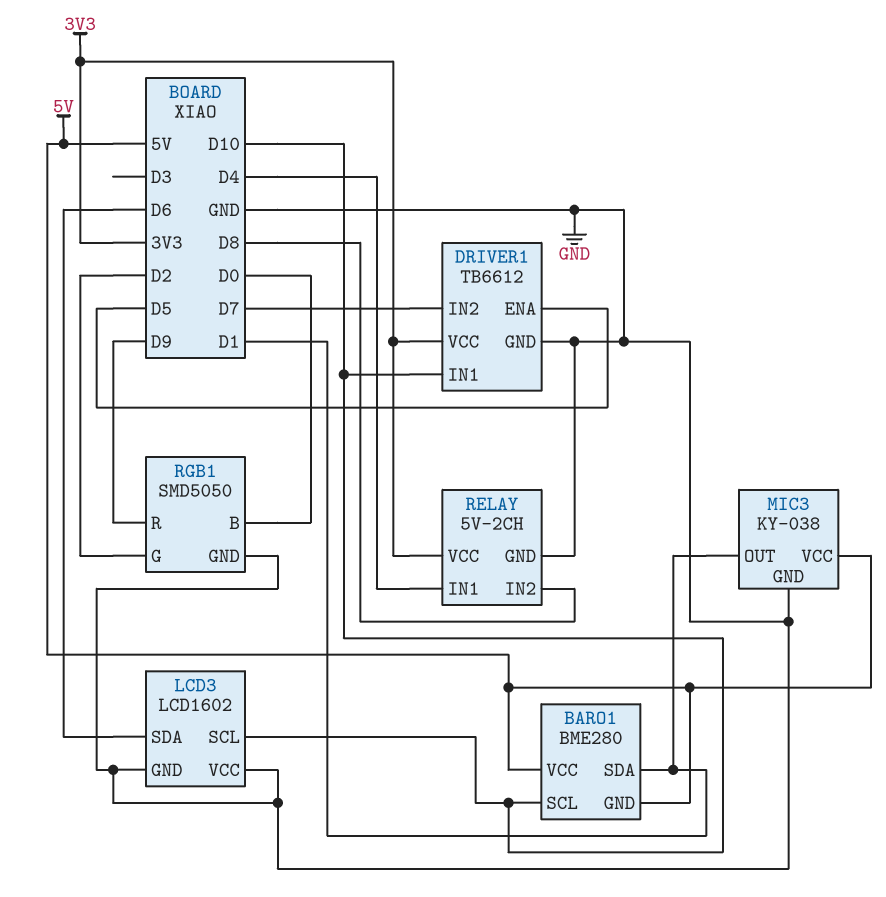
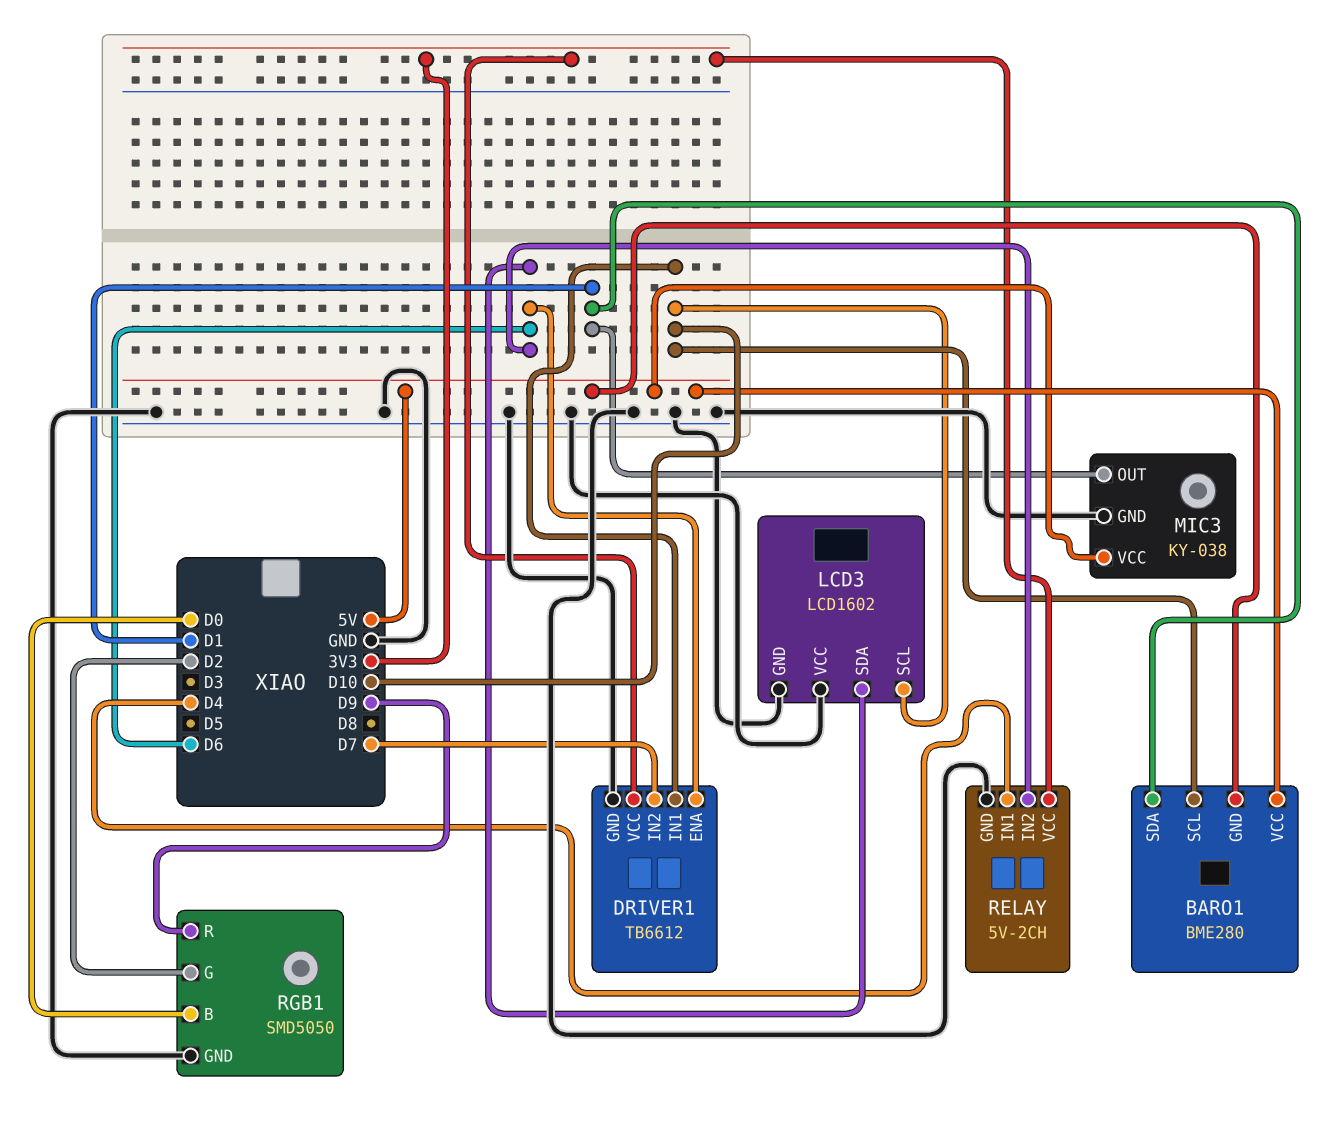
DRIVER1 pin ENA: D5 -> D6
RELAY pin IN2: D8 -> D6

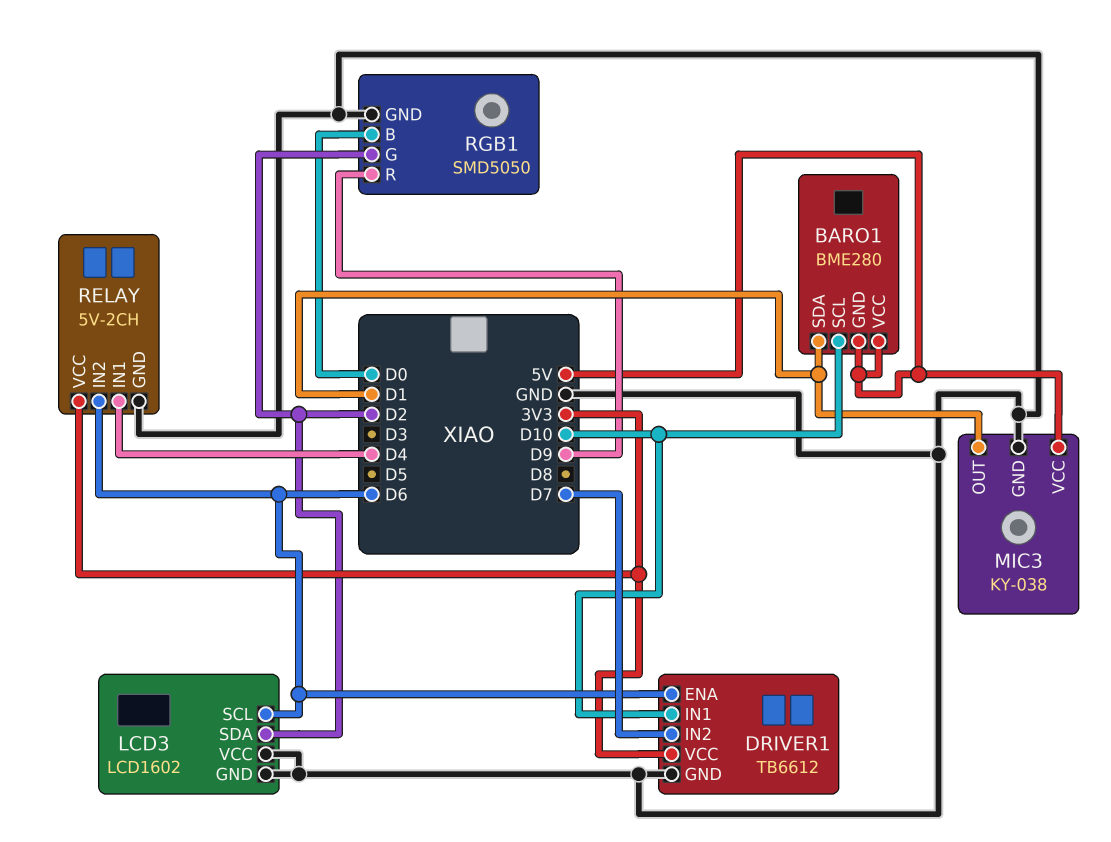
LCD3 pin SCL: D10 -> D6
LCD3 pin SDA: D6 -> D2

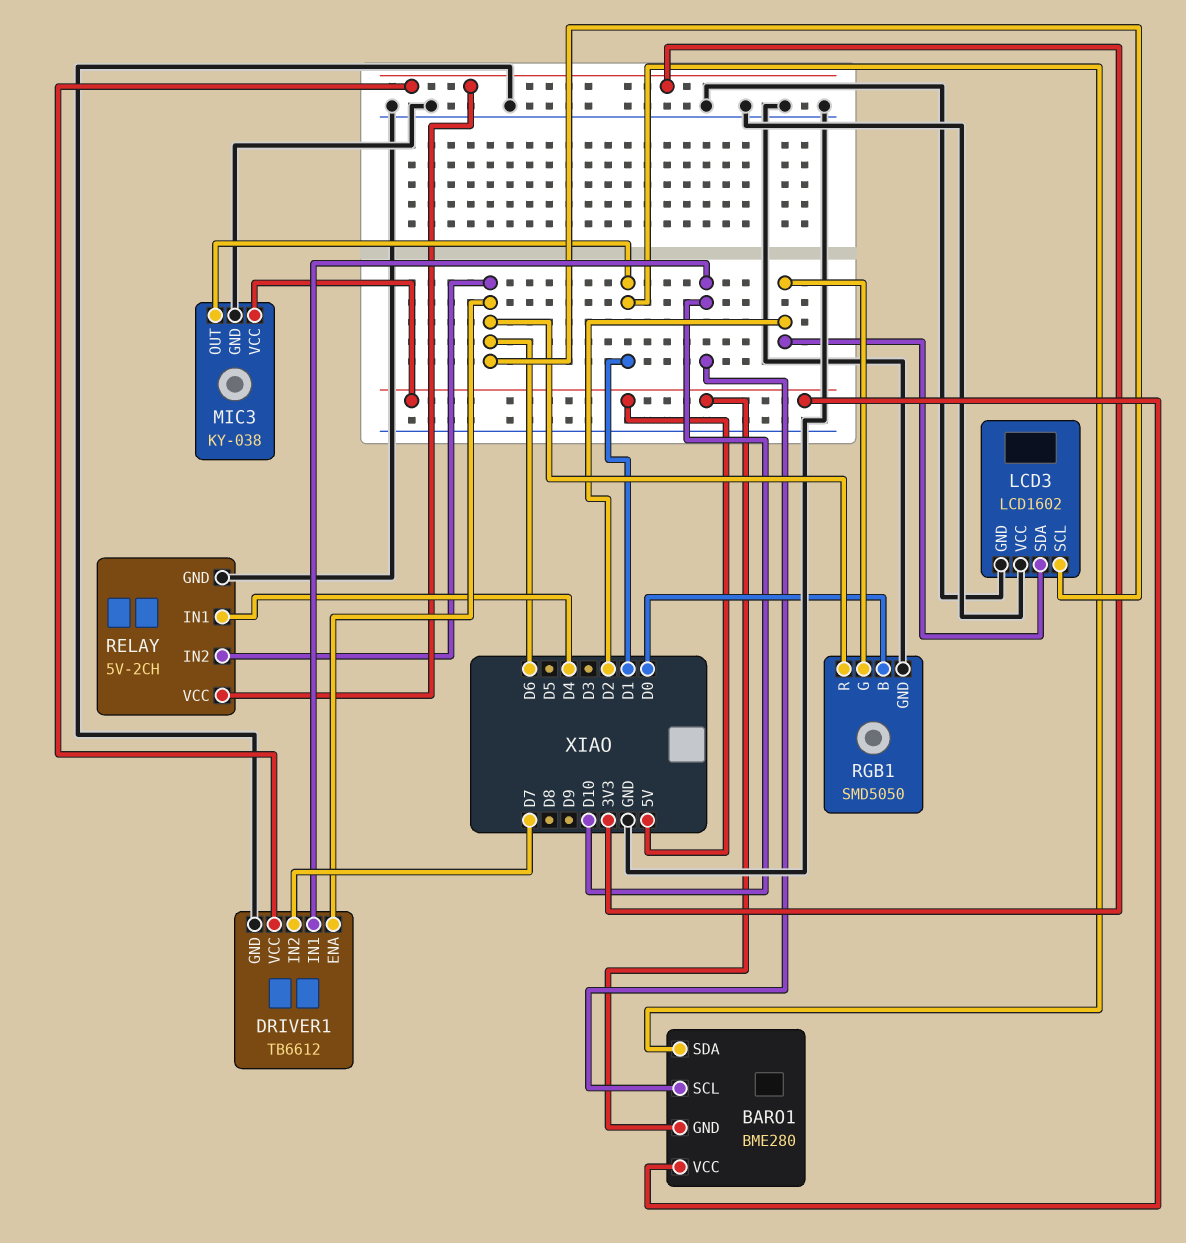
RGB1 pin R: D9 -> D6

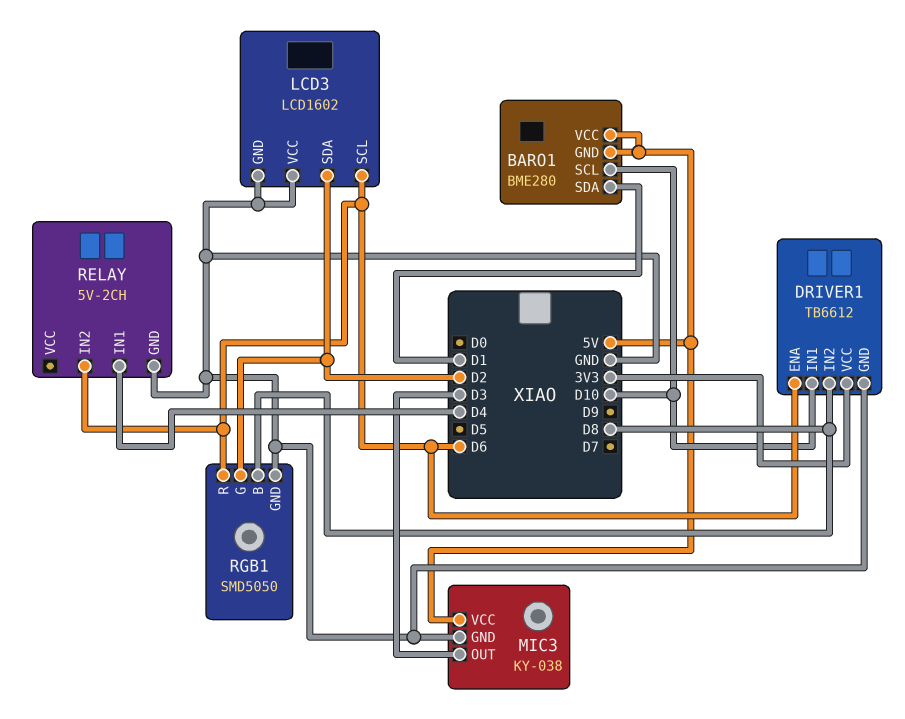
DRIVER1 pin IN2: D7 -> D8
MIC3 pin OUT: D1 -> D3
RELAY pin VCC: 3V3 -> none
RGB1 pin B: D0 -> D8

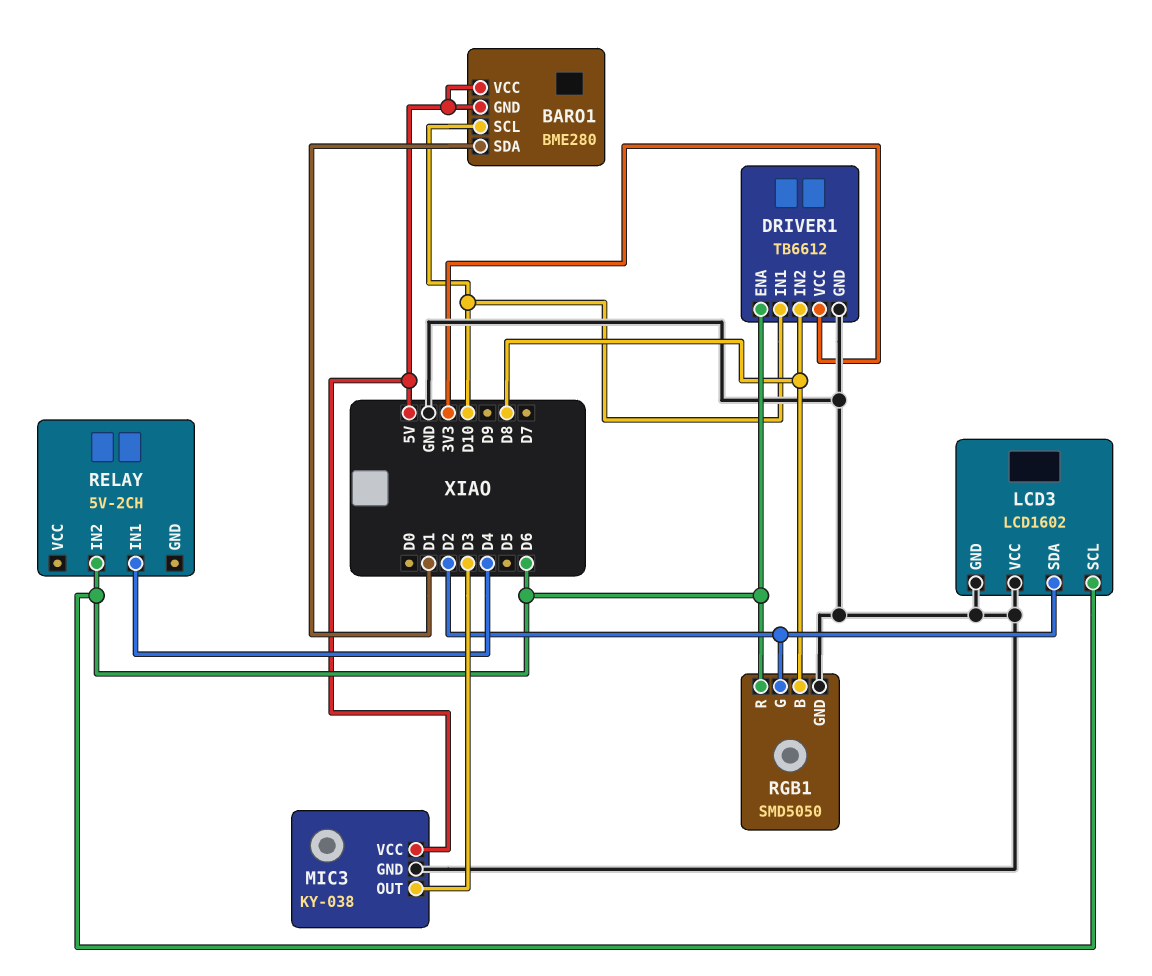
RELAY pin GND: GND -> none

